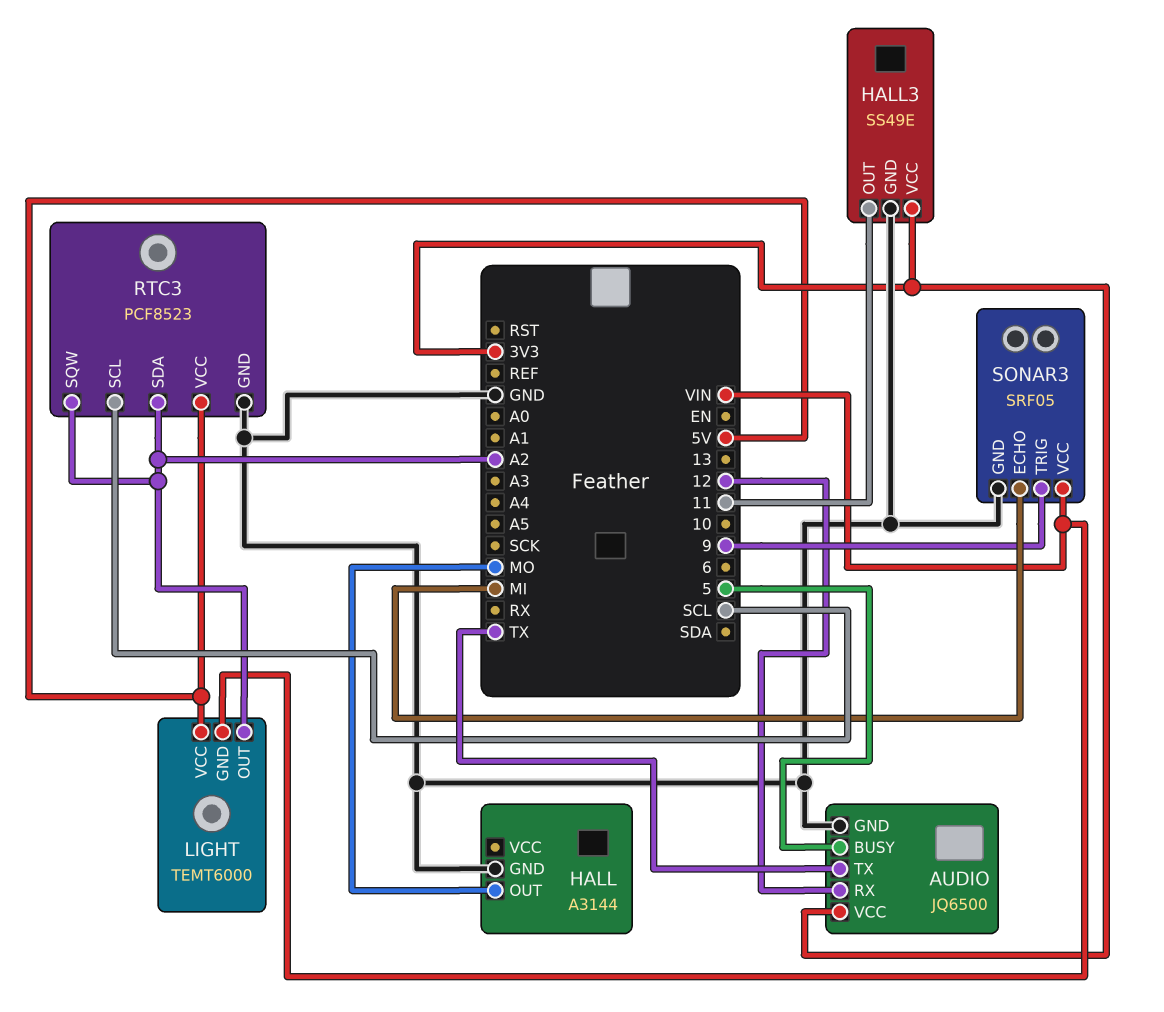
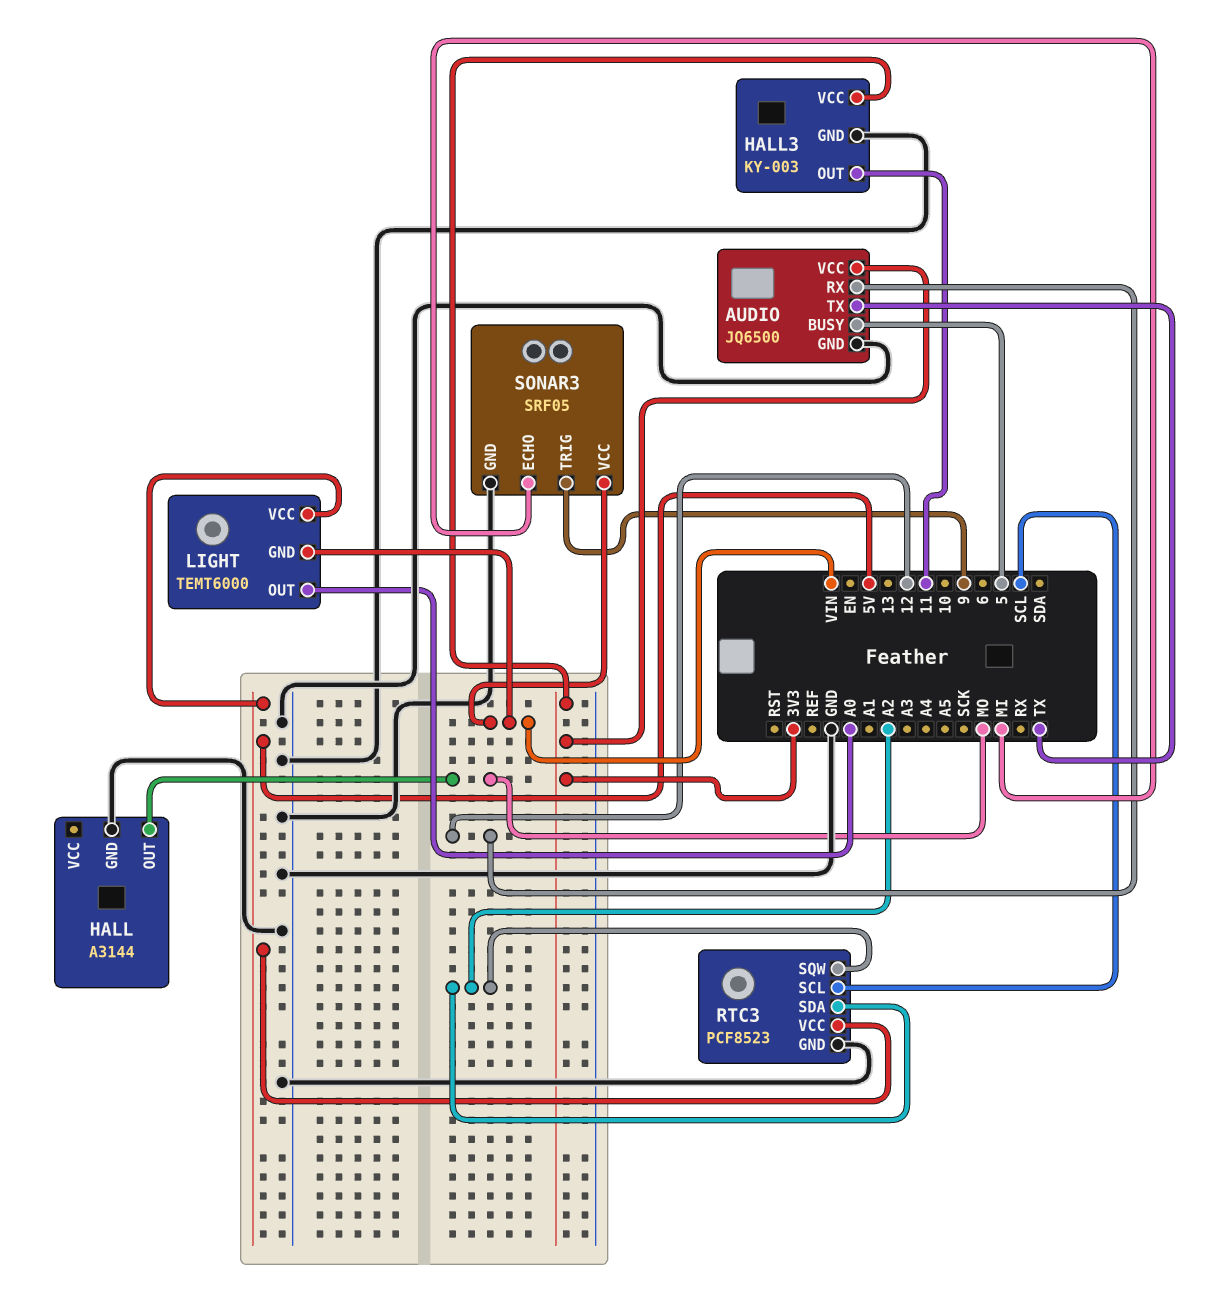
HALL3: SS49E -> KY-003
LIGHT pin OUT: A2 -> A0

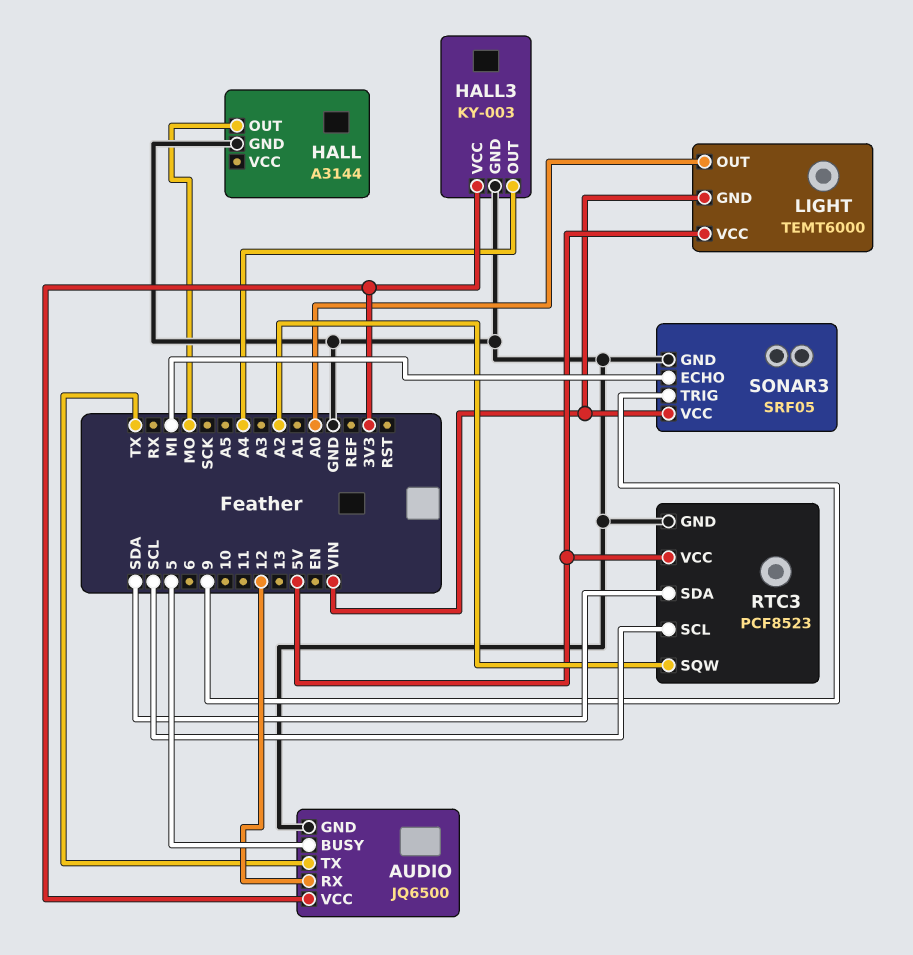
HALL3 pin OUT: 11 -> A4
RTC3 pin SDA: A2 -> SDA

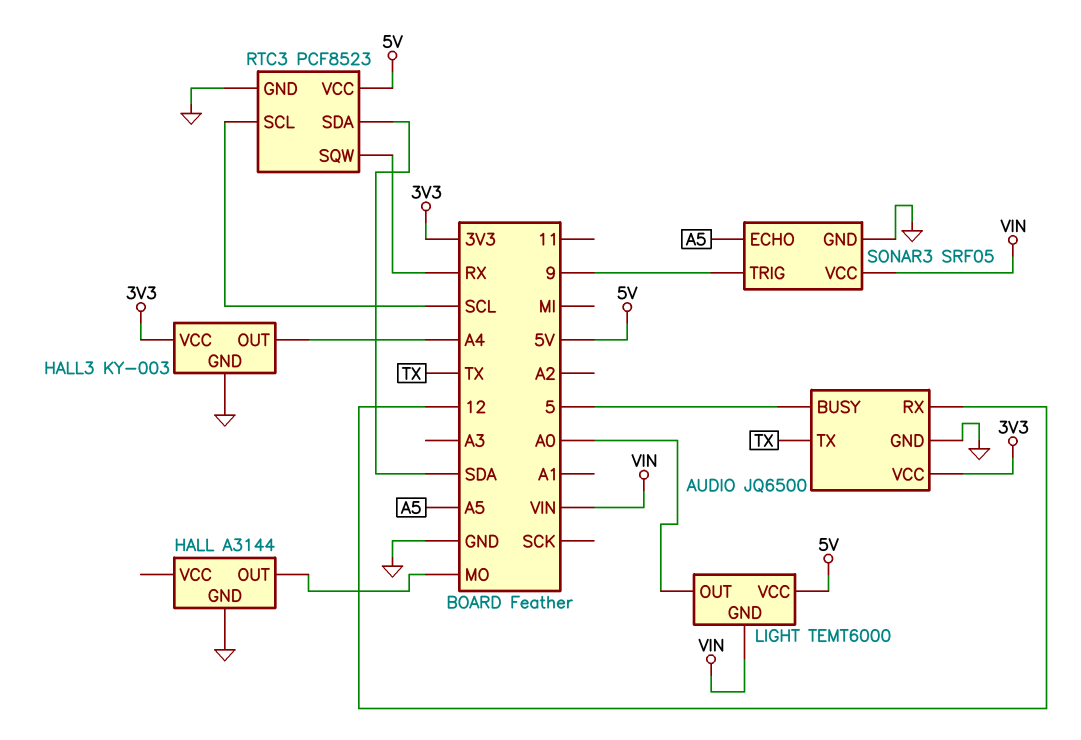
RTC3 pin SQW: A2 -> RX
SONAR3 pin ECHO: MI -> A5

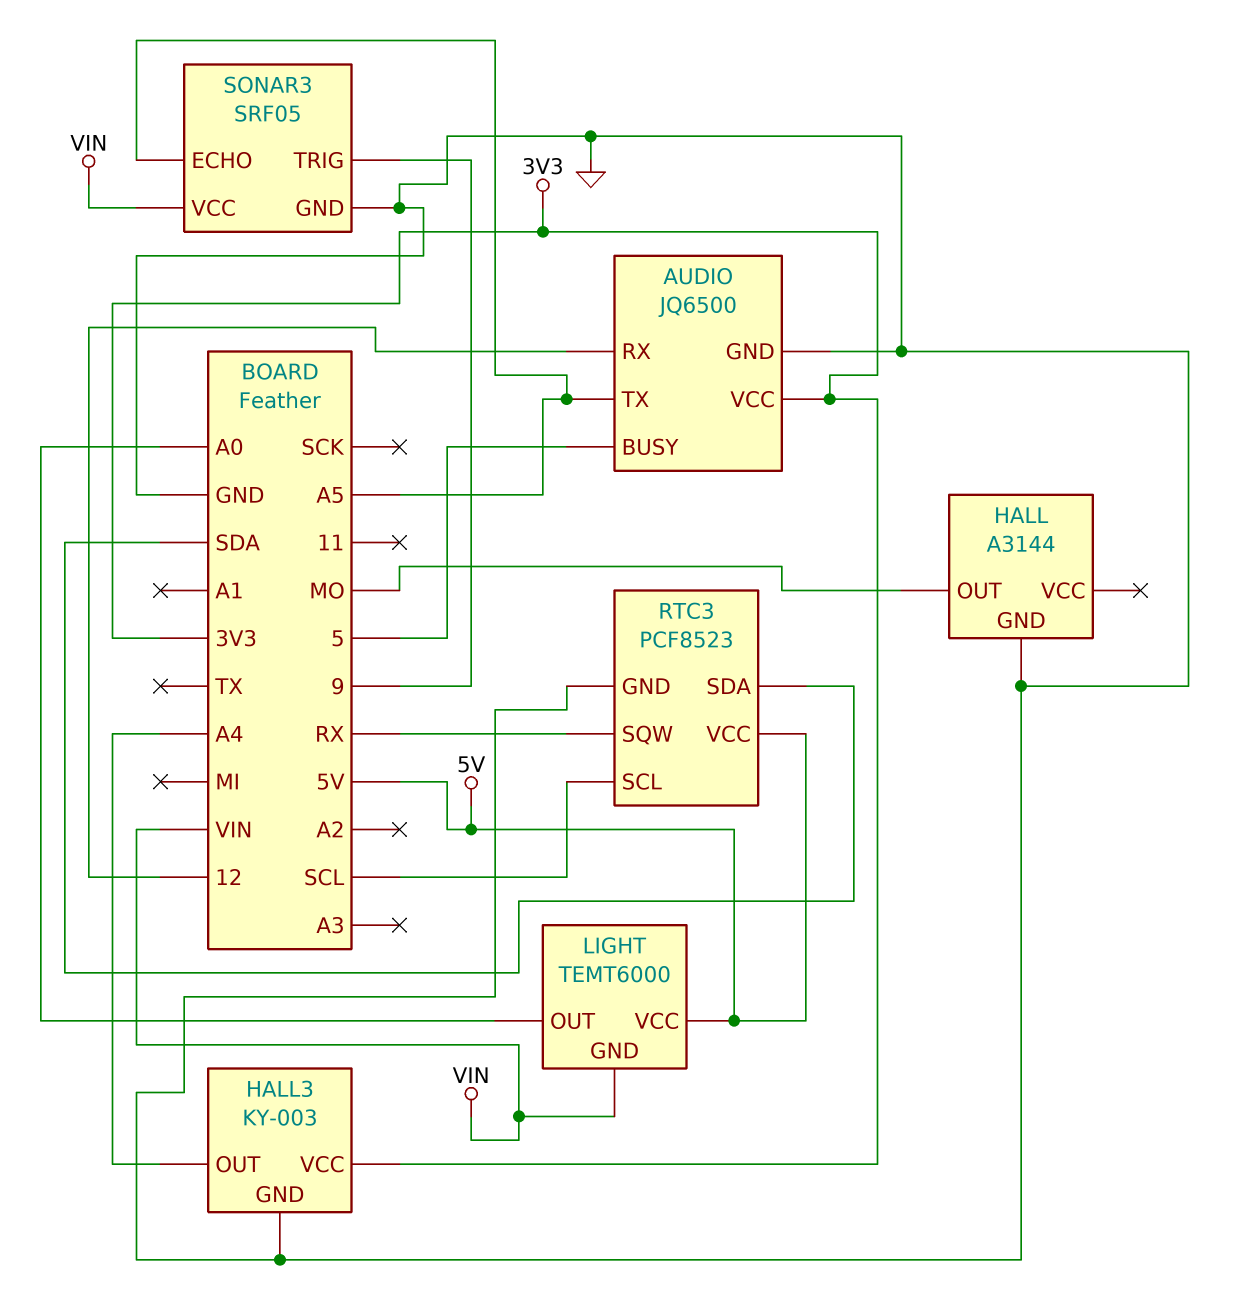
AUDIO pin TX: TX -> A5

